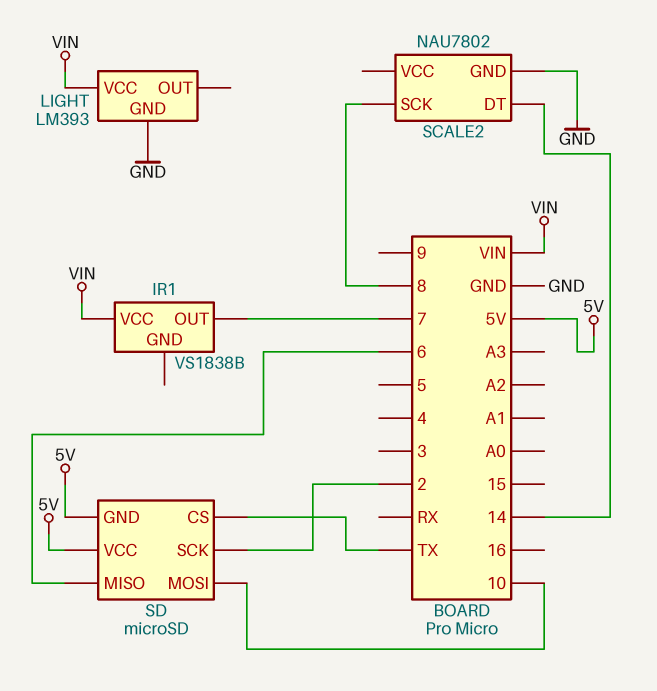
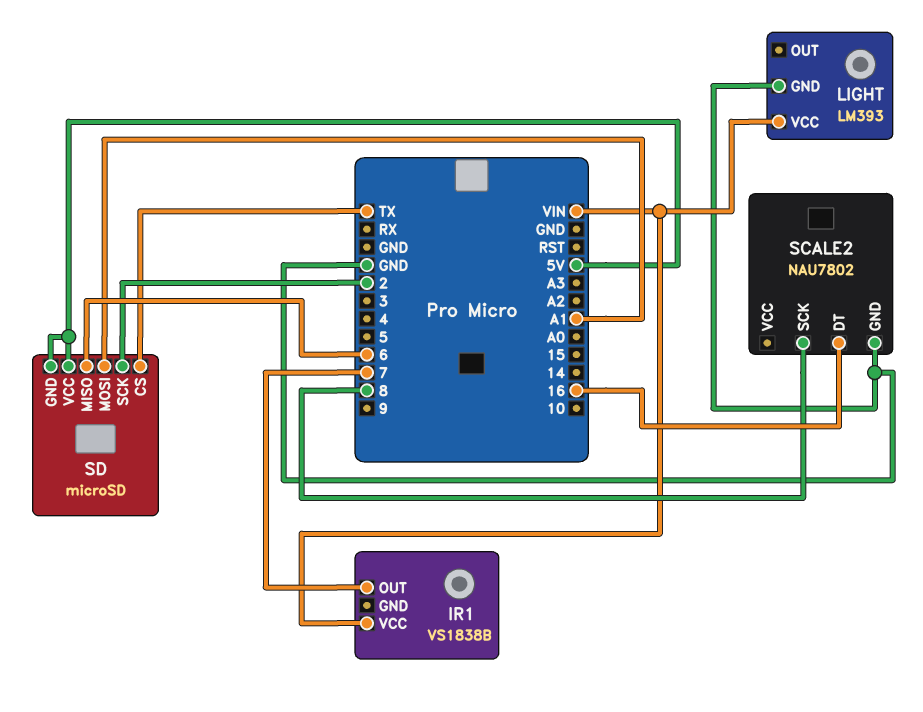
SCALE2 pin DT: 14 -> 16
SD pin MOSI: 10 -> A1

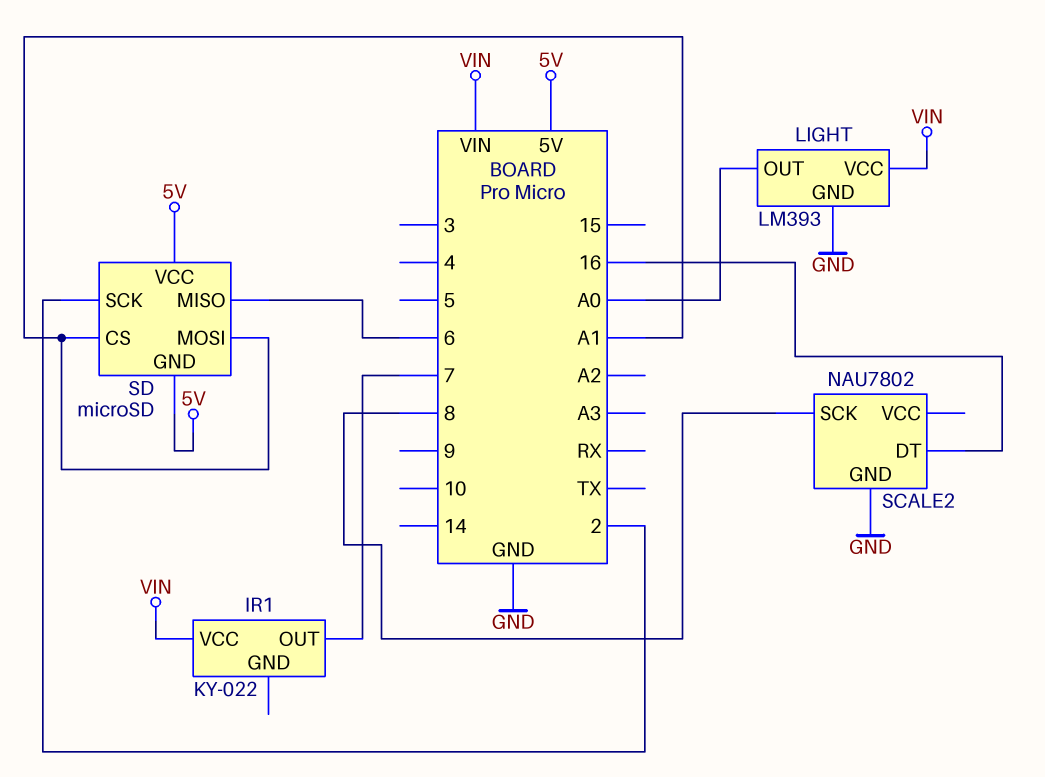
IR1: VS1838B -> KY-022
LIGHT pin OUT: none -> A0
SD pin CS: TX -> A1

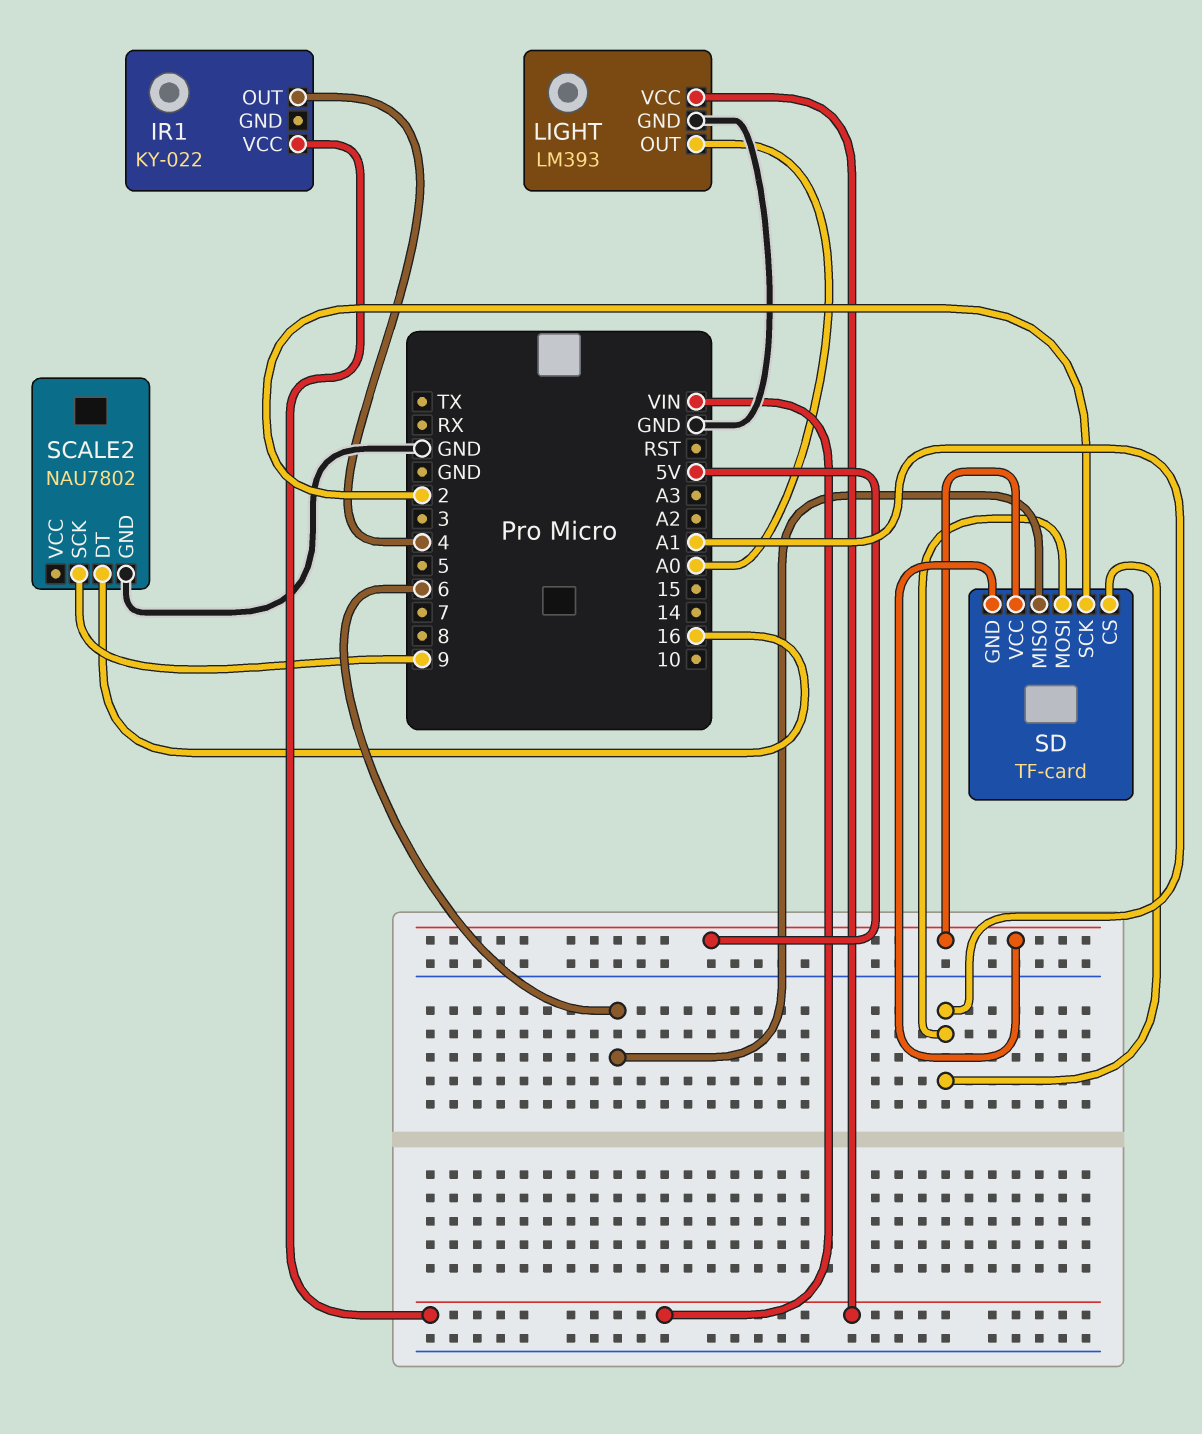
IR1 pin OUT: 7 -> 4
SCALE2 pin SCK: 8 -> 9
SD: microSD -> TF-card

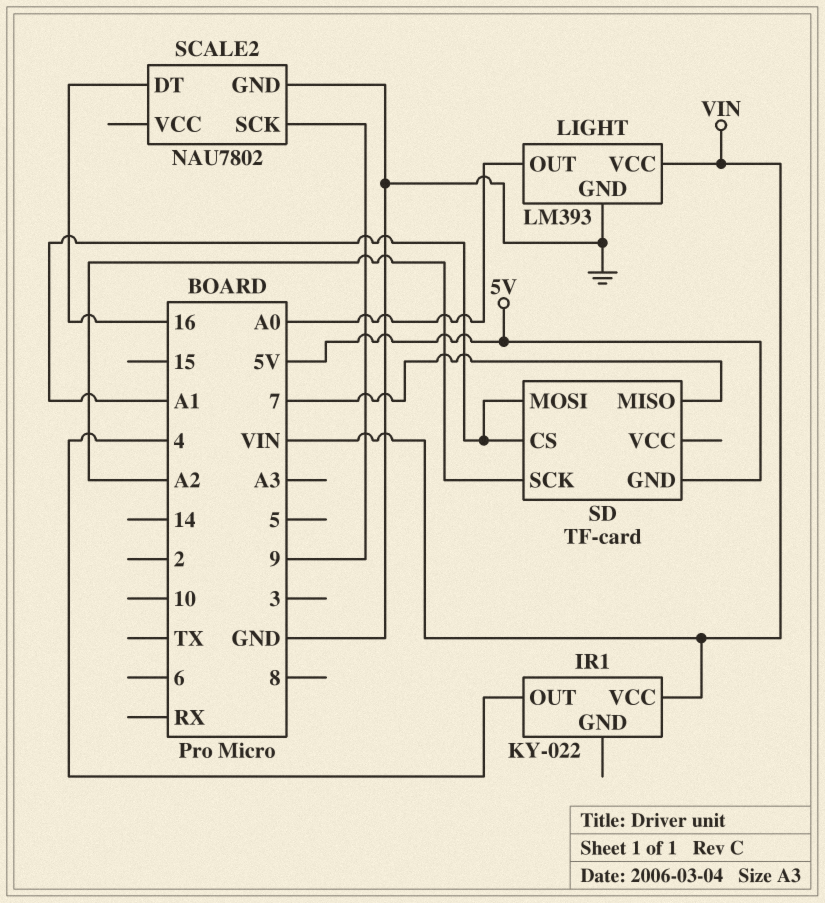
SD pin MISO: 6 -> 7
SD pin SCK: 2 -> A2
SD pin VCC: 5V -> none

